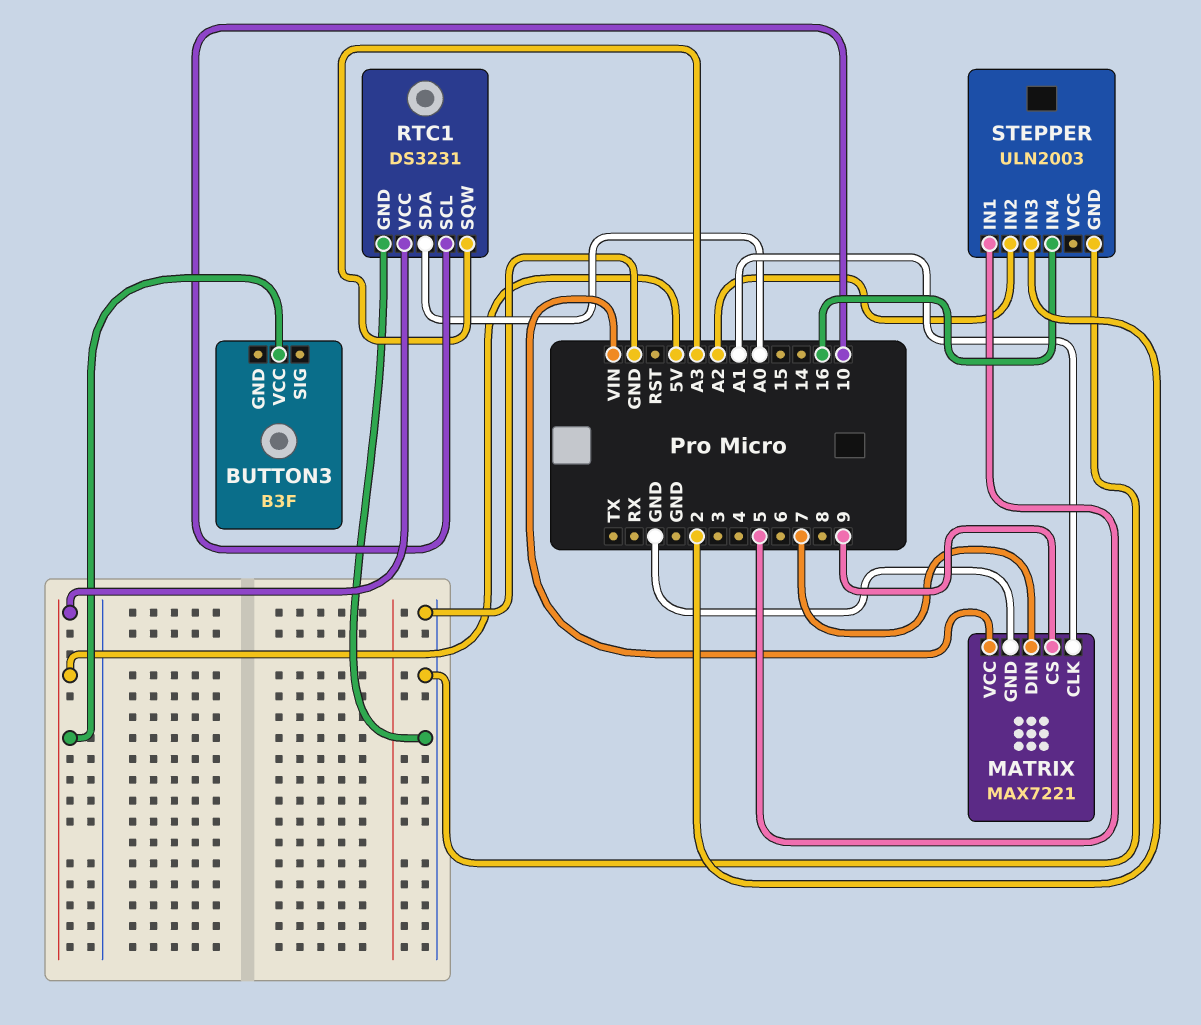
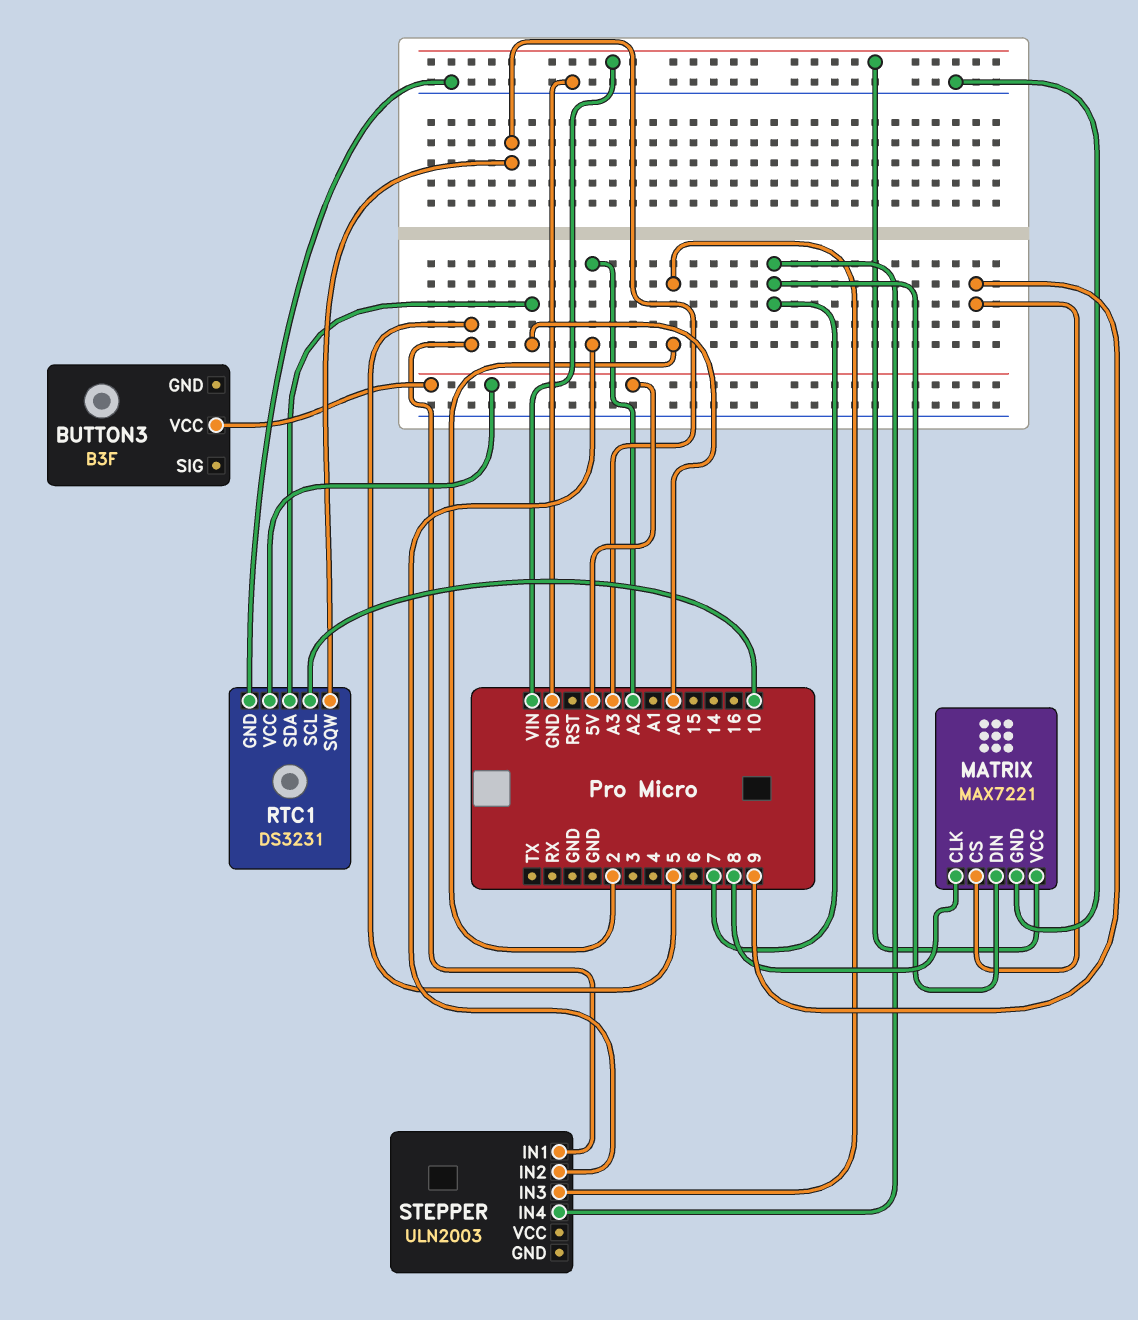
MATRIX pin CLK: A1 -> 8
STEPPER pin GND: GND -> none
STEPPER pin IN4: 16 -> 7

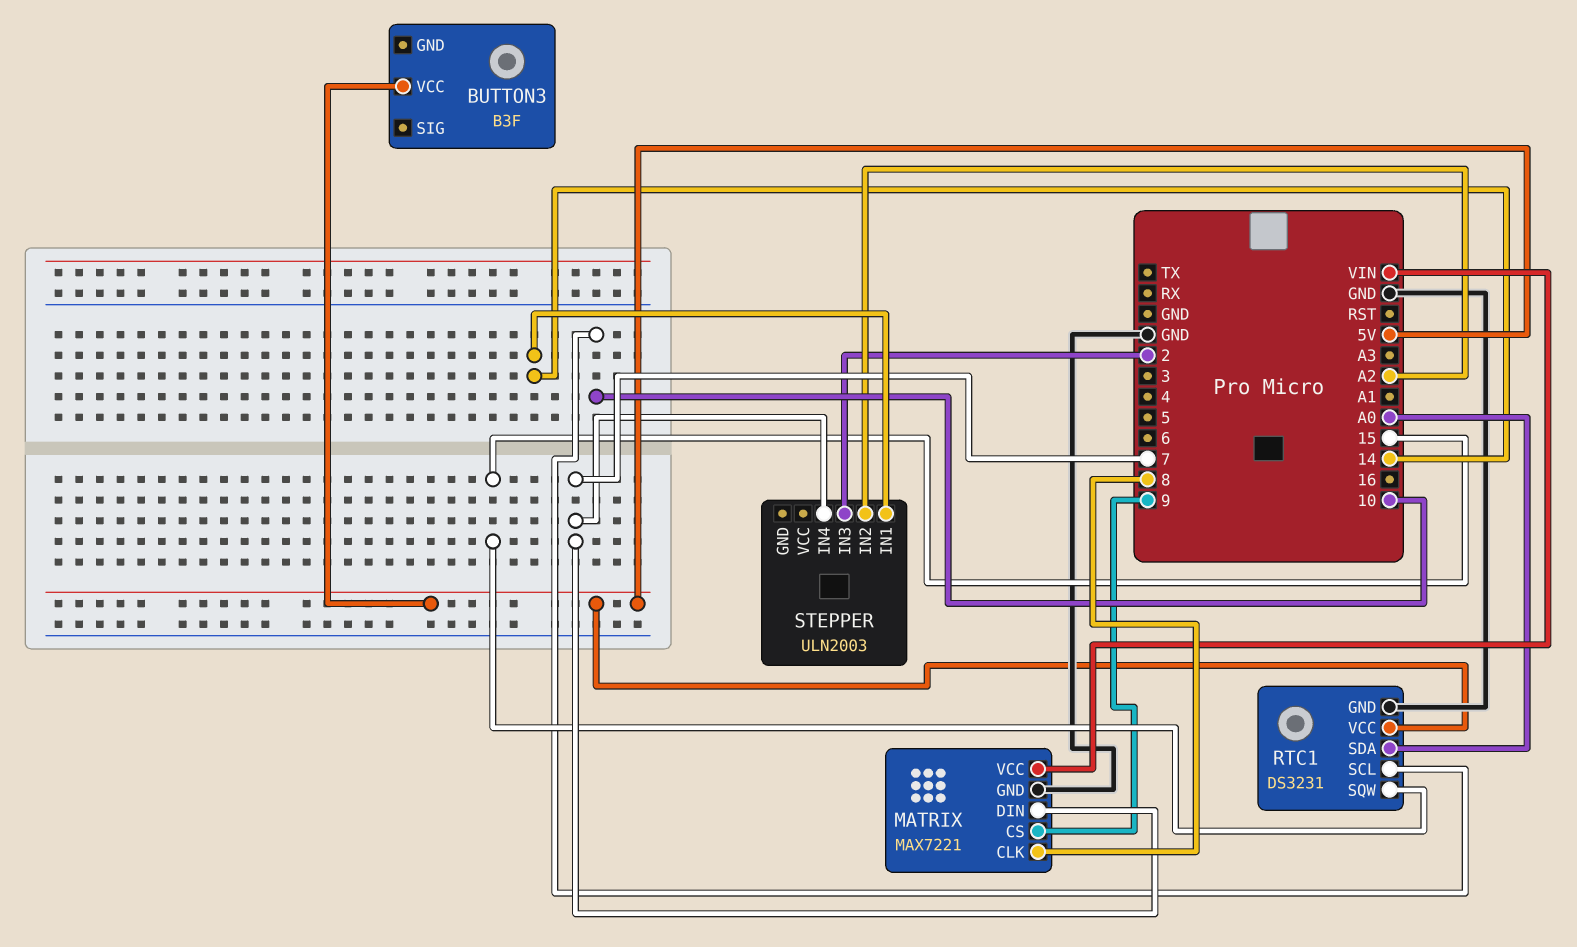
RTC1 pin SQW: A3 -> 15
STEPPER pin IN1: 5 -> 14

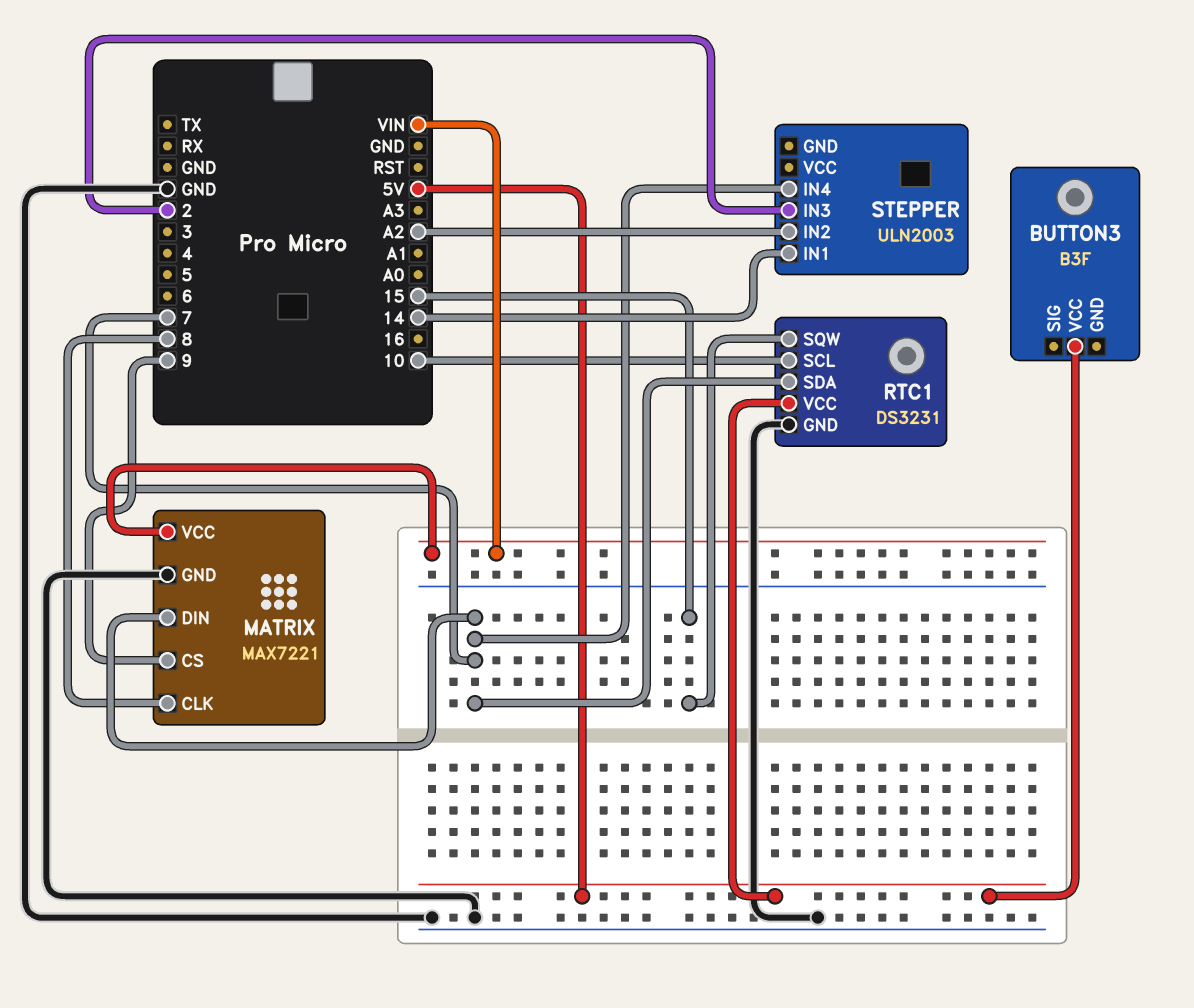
RTC1 pin SDA: A0 -> 7

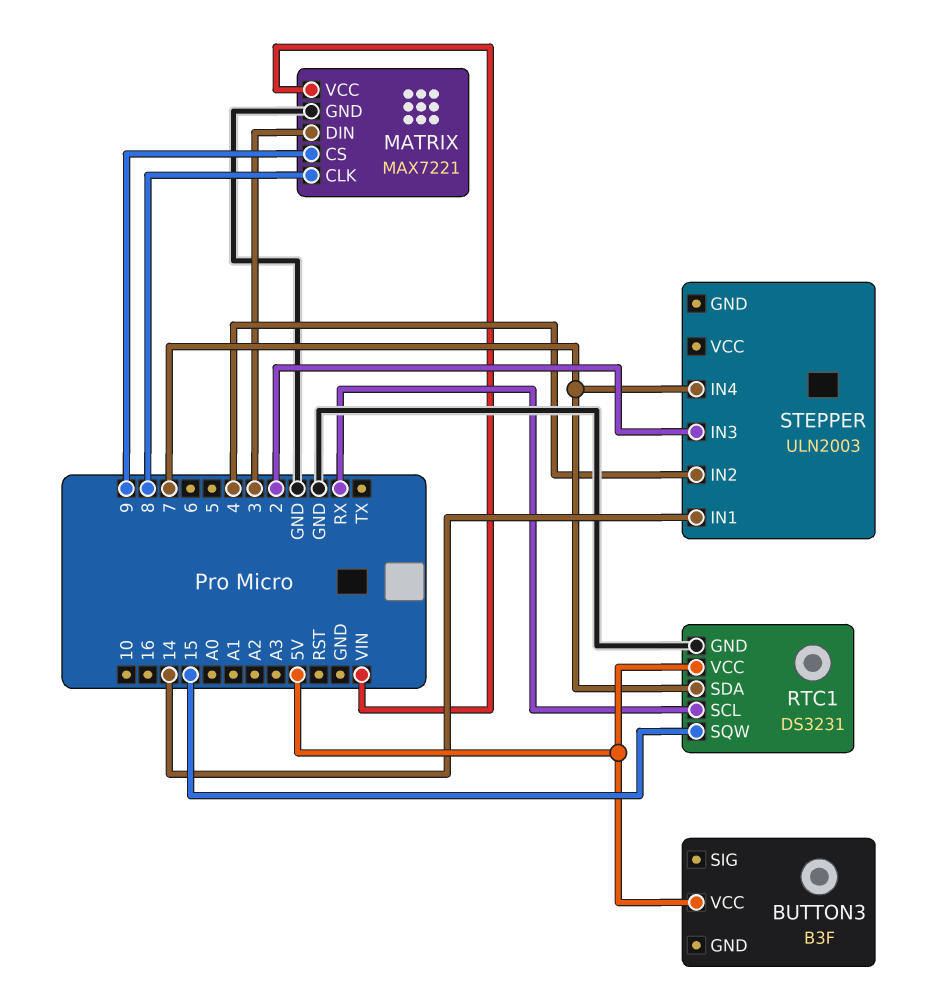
MATRIX pin DIN: 7 -> 3
RTC1 pin SCL: 10 -> RX
STEPPER pin IN2: A2 -> 4

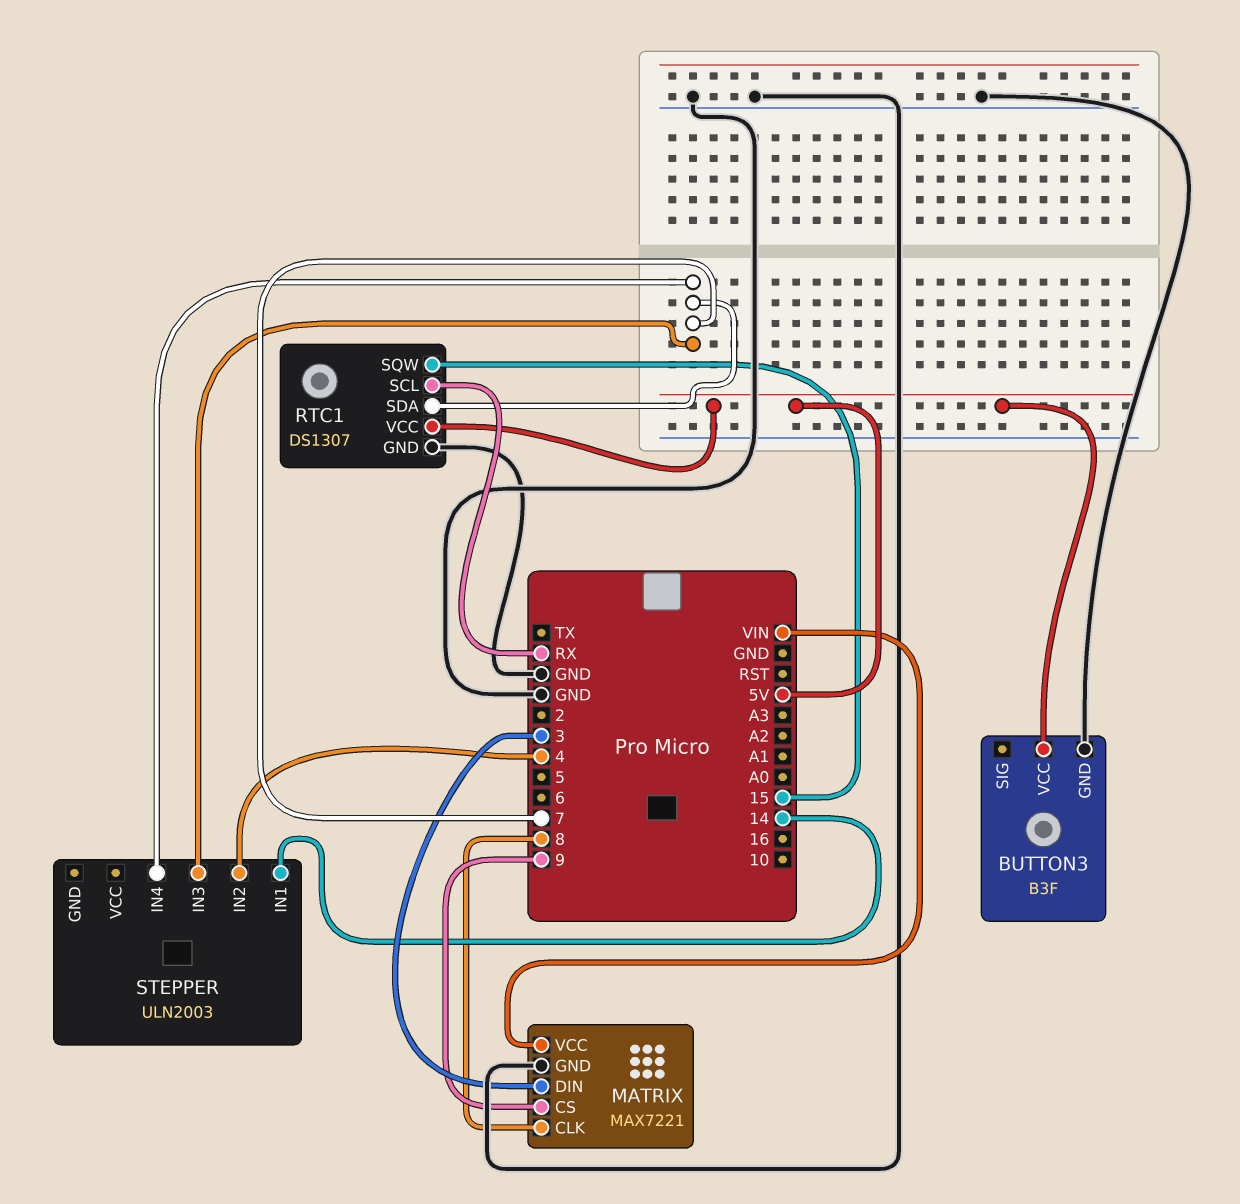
BUTTON3 pin GND: none -> GND
RTC1: DS3231 -> DS1307
STEPPER pin IN3: 2 -> 7

